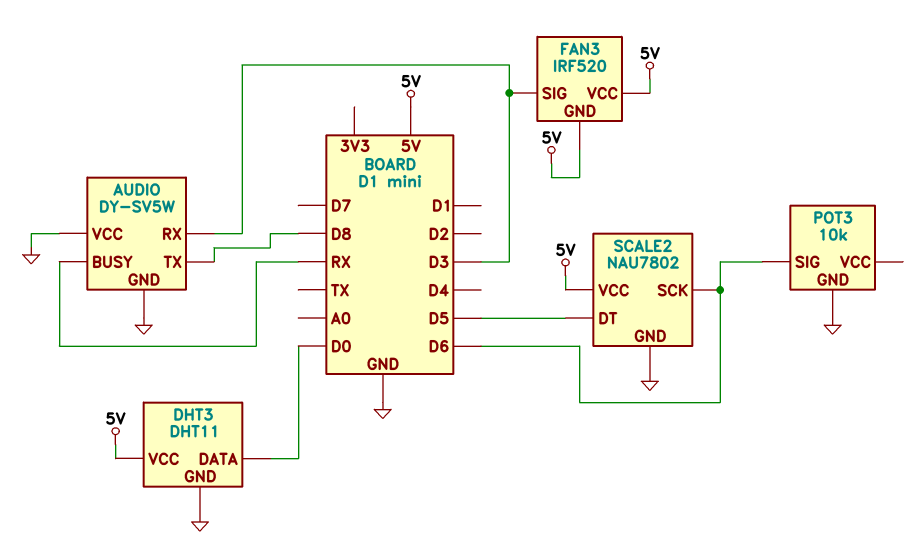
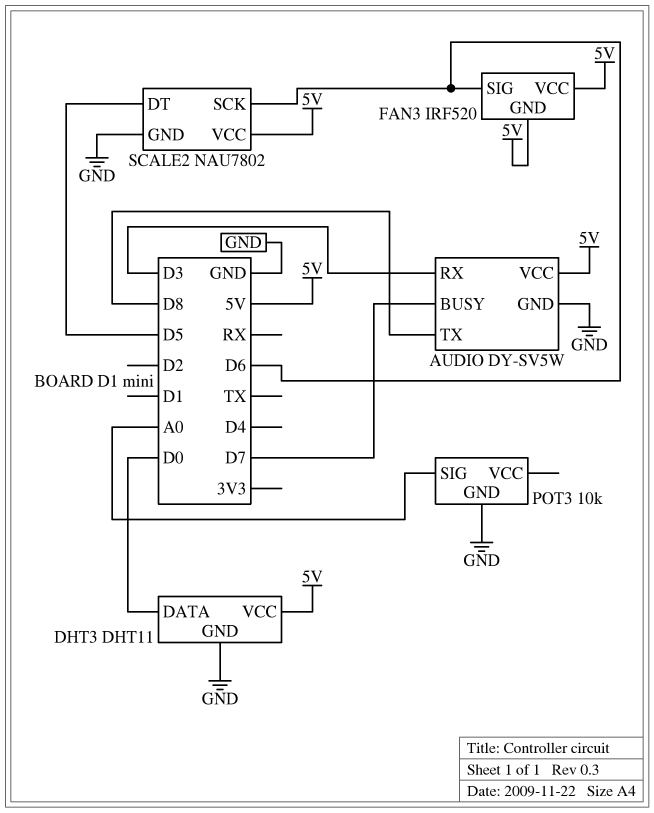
AUDIO pin BUSY: RX -> D7
AUDIO pin VCC: GND -> 5V
FAN3 pin SIG: D3 -> D6
POT3 pin SIG: D6 -> A0

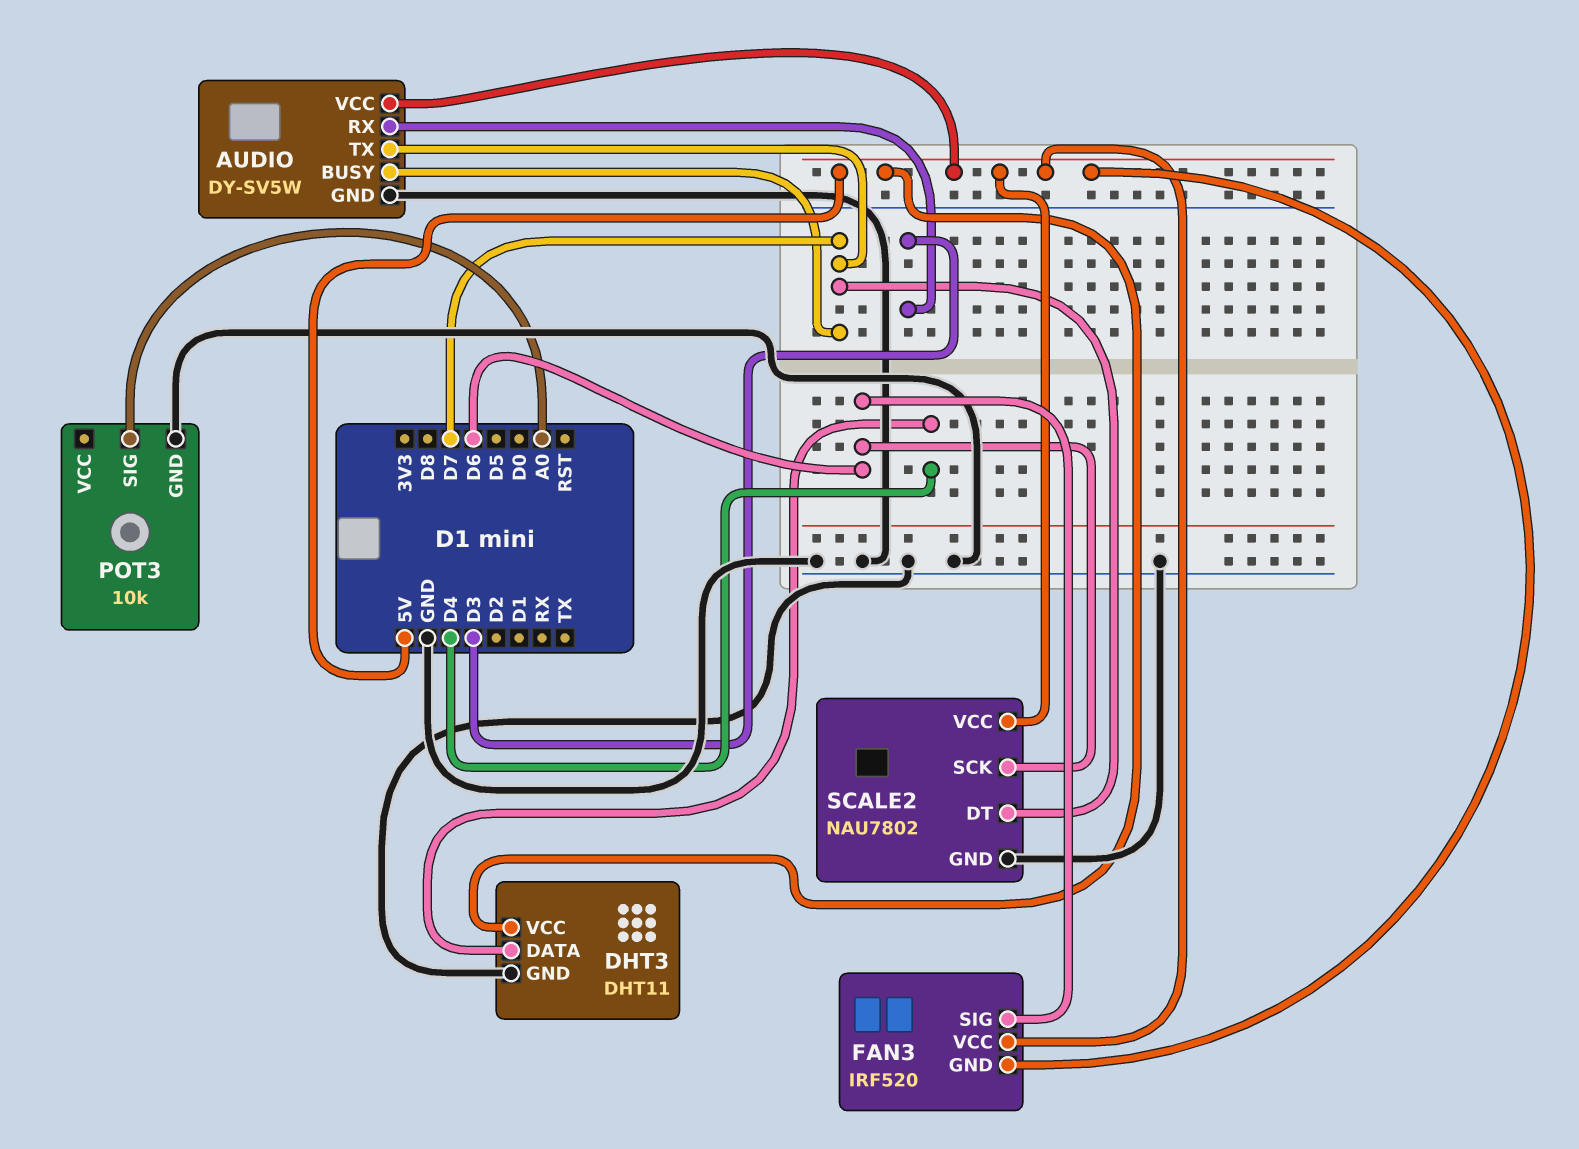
AUDIO pin TX: D8 -> D7
DHT3 pin DATA: D0 -> D4
SCALE2 pin DT: D5 -> D7

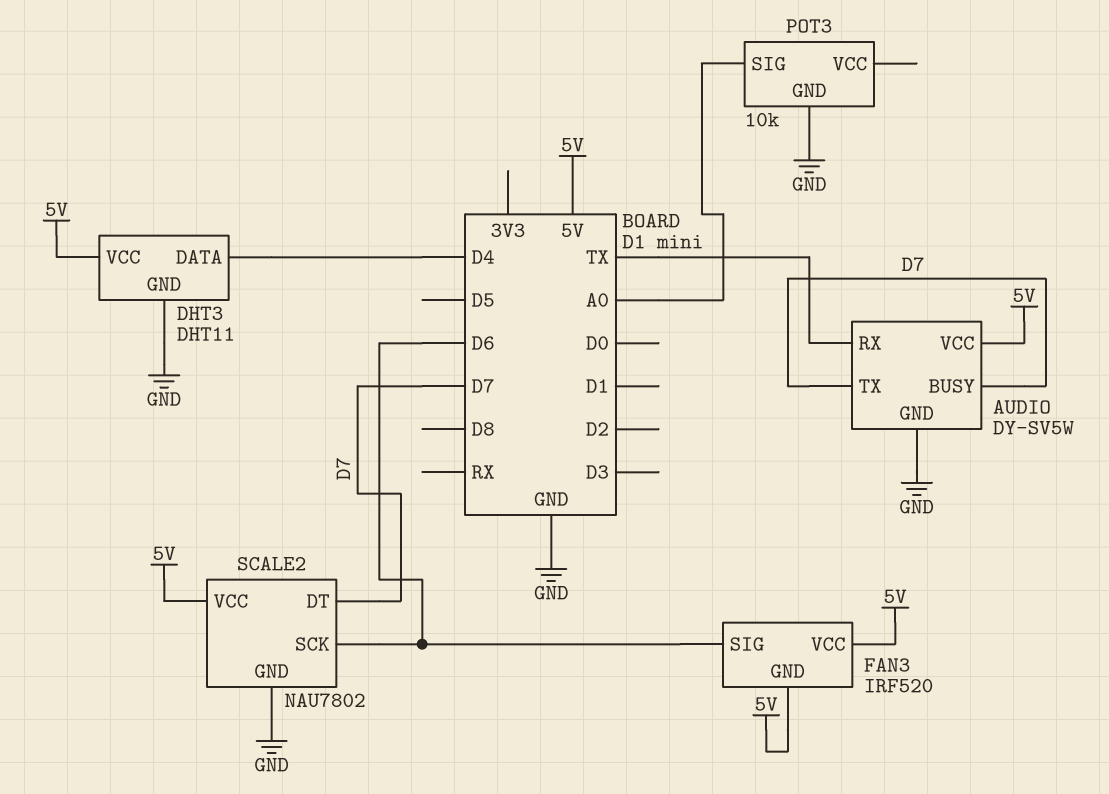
AUDIO pin RX: D3 -> TX

